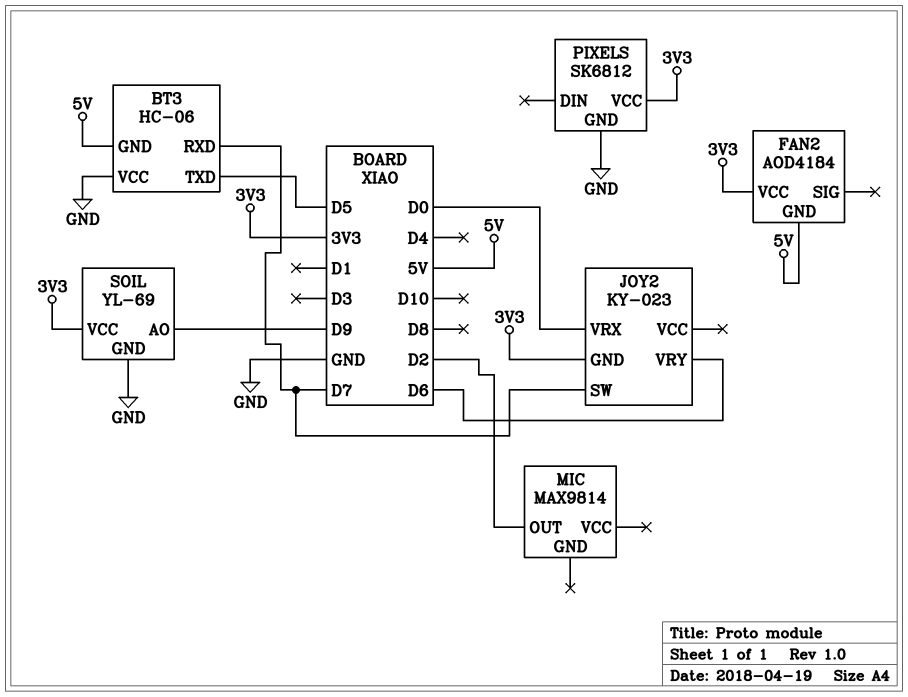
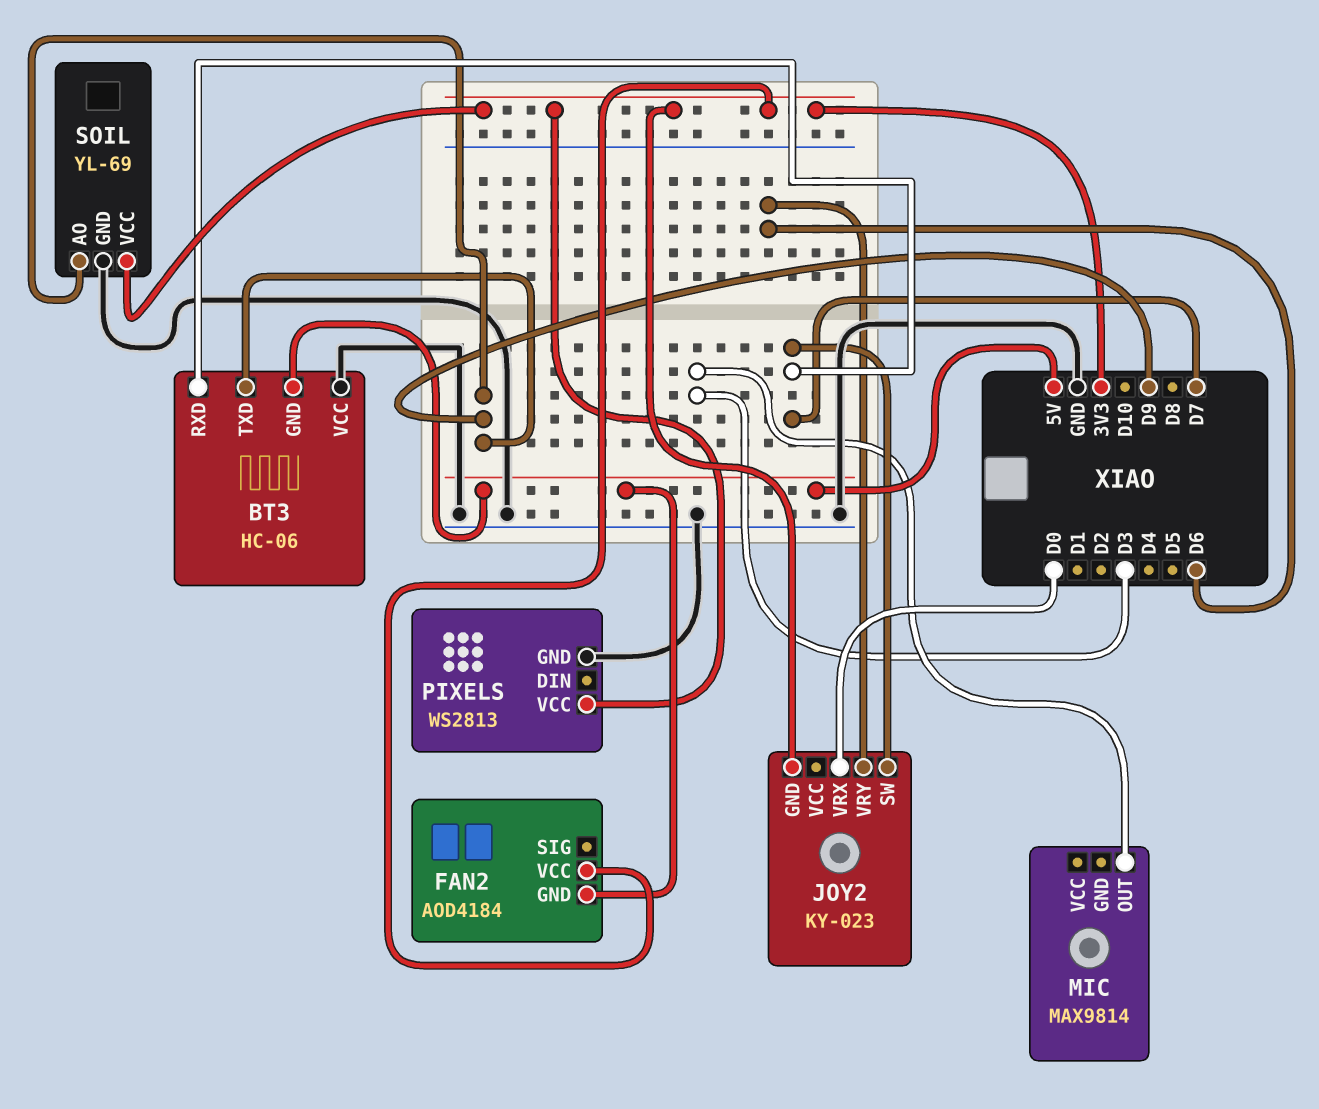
BT3 pin TXD: D5 -> D9
MIC pin OUT: D2 -> D3
PIXELS: SK6812 -> WS2813

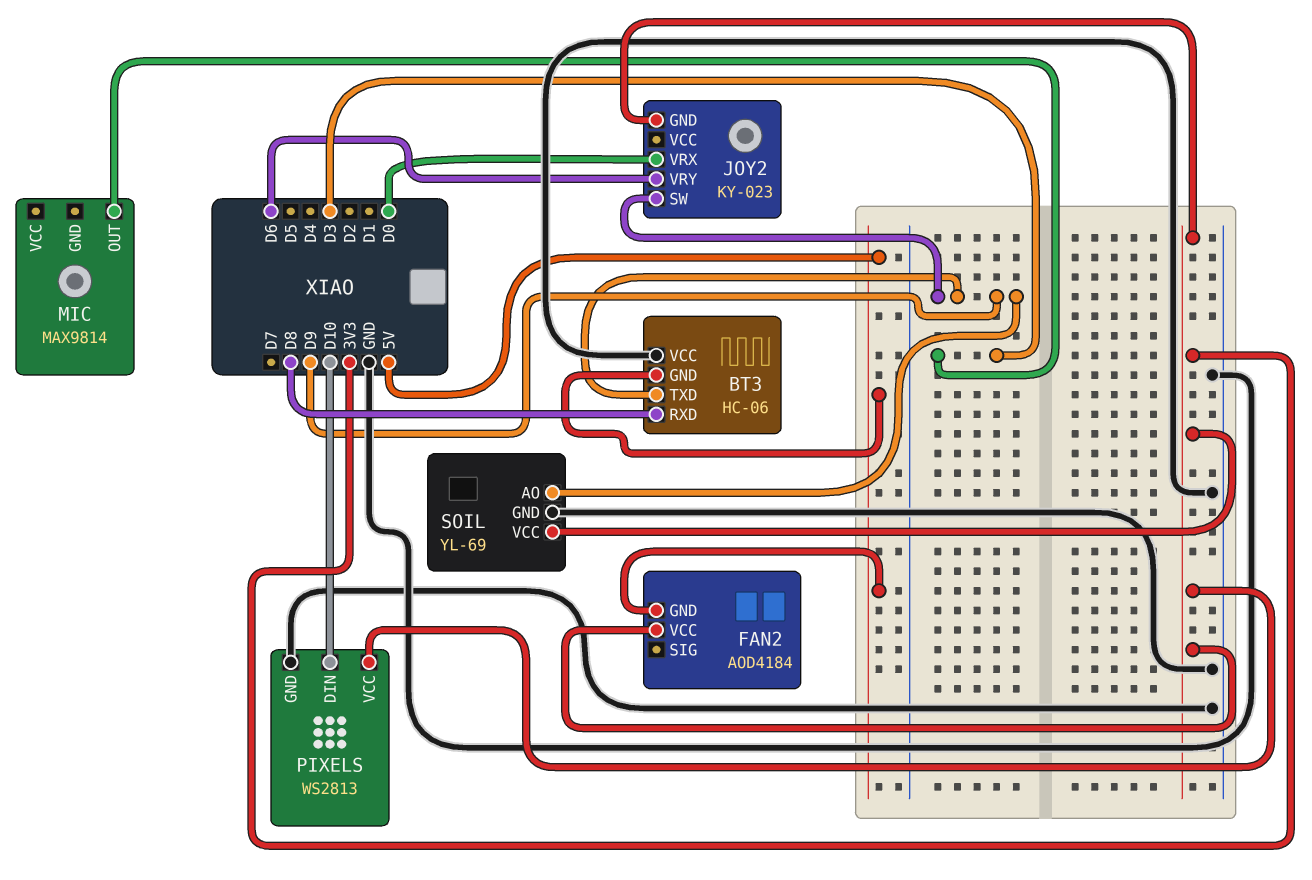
BT3 pin RXD: D7 -> D8
JOY2 pin SW: D7 -> D9
PIXELS pin DIN: none -> D10

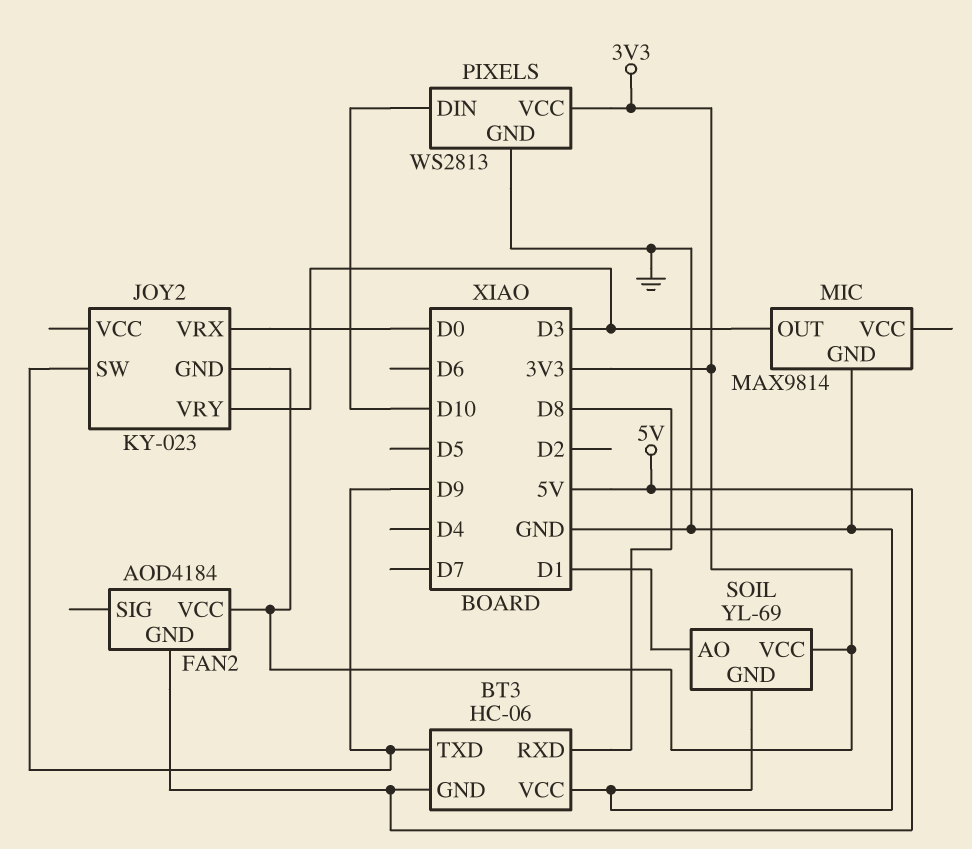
JOY2 pin VRY: D6 -> D3
MIC pin GND: none -> GND
SOIL pin AO: D9 -> D1

